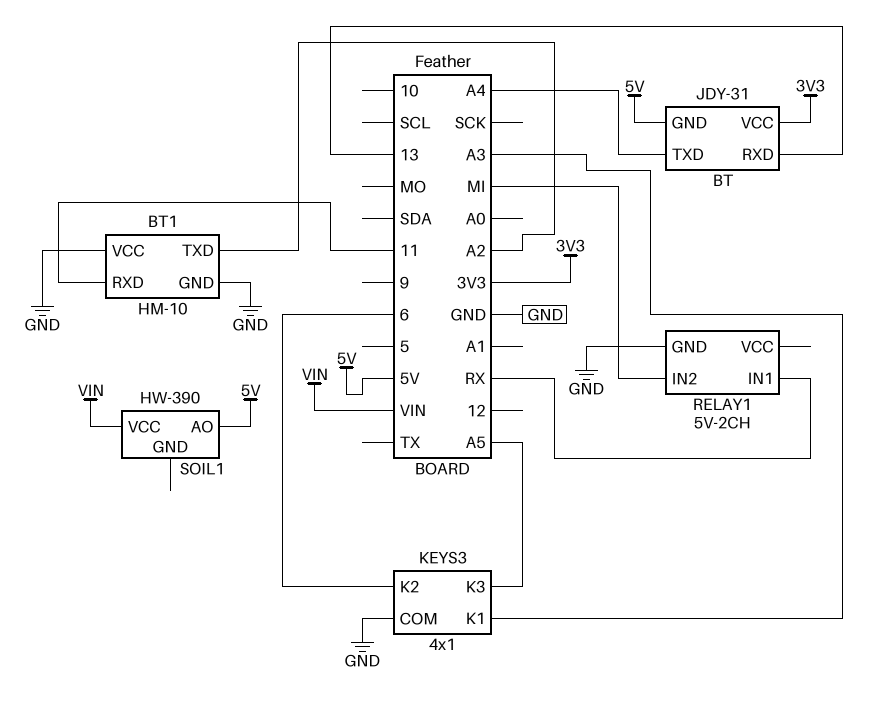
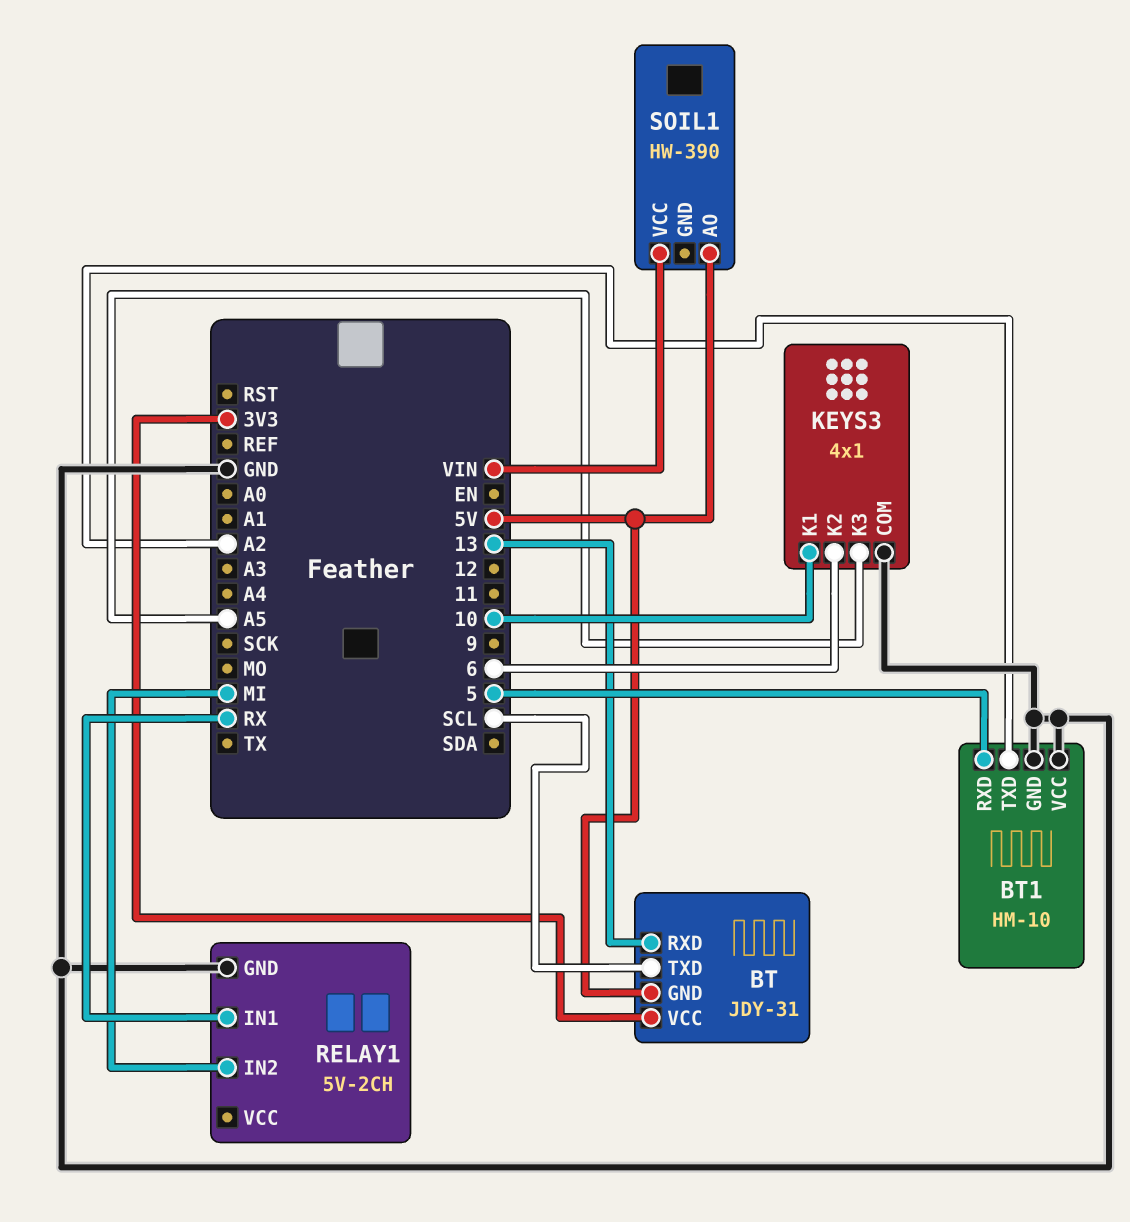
BT pin TXD: A4 -> SCL
BT1 pin RXD: 11 -> 5
KEYS3 pin K1: A3 -> 10

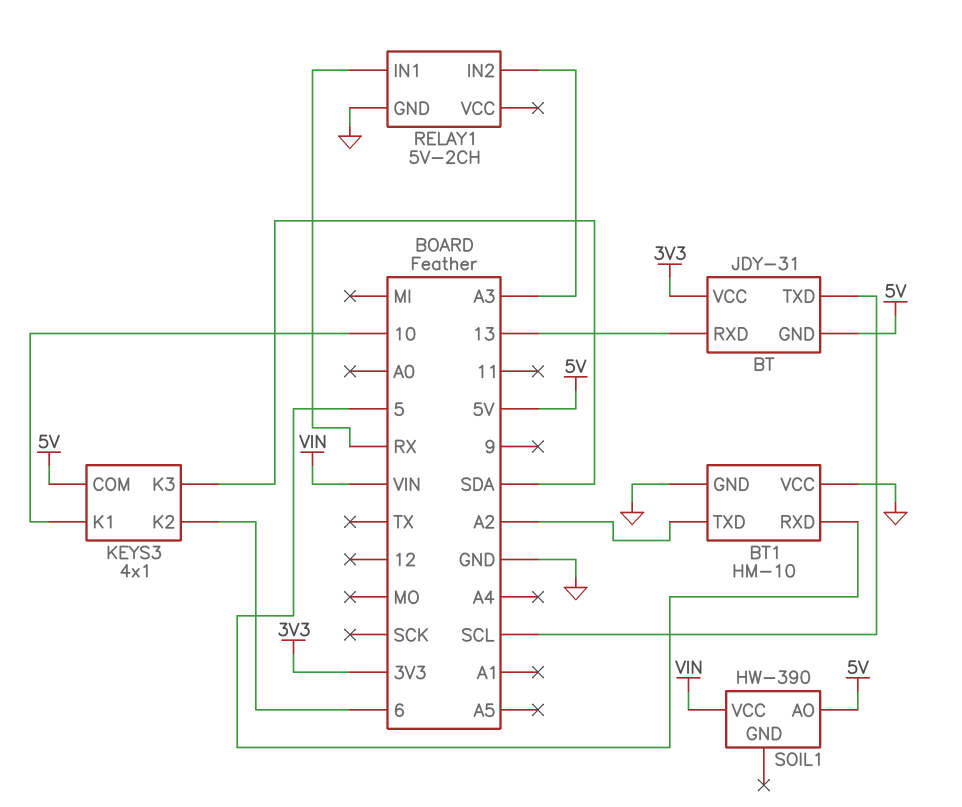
KEYS3 pin COM: GND -> 5V
KEYS3 pin K3: A5 -> SDA
RELAY1 pin IN2: MI -> A3

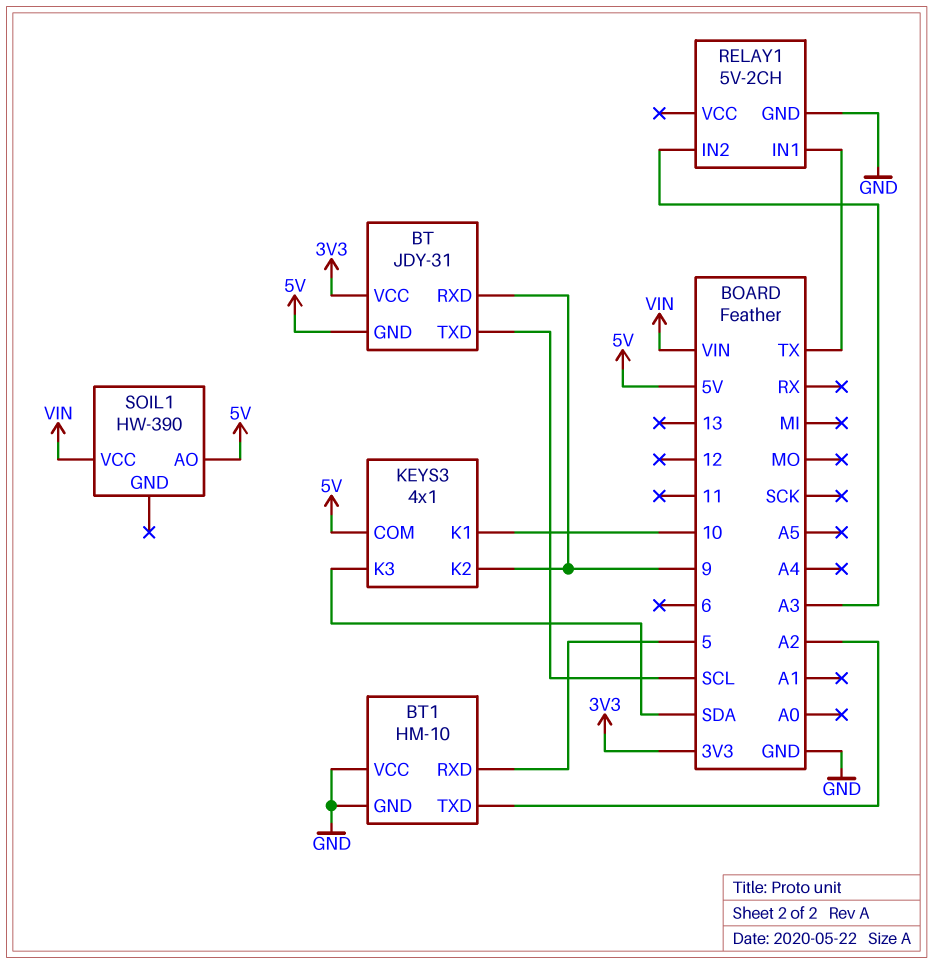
BT pin RXD: 13 -> 9
KEYS3 pin K2: 6 -> 9
RELAY1 pin IN1: RX -> TX

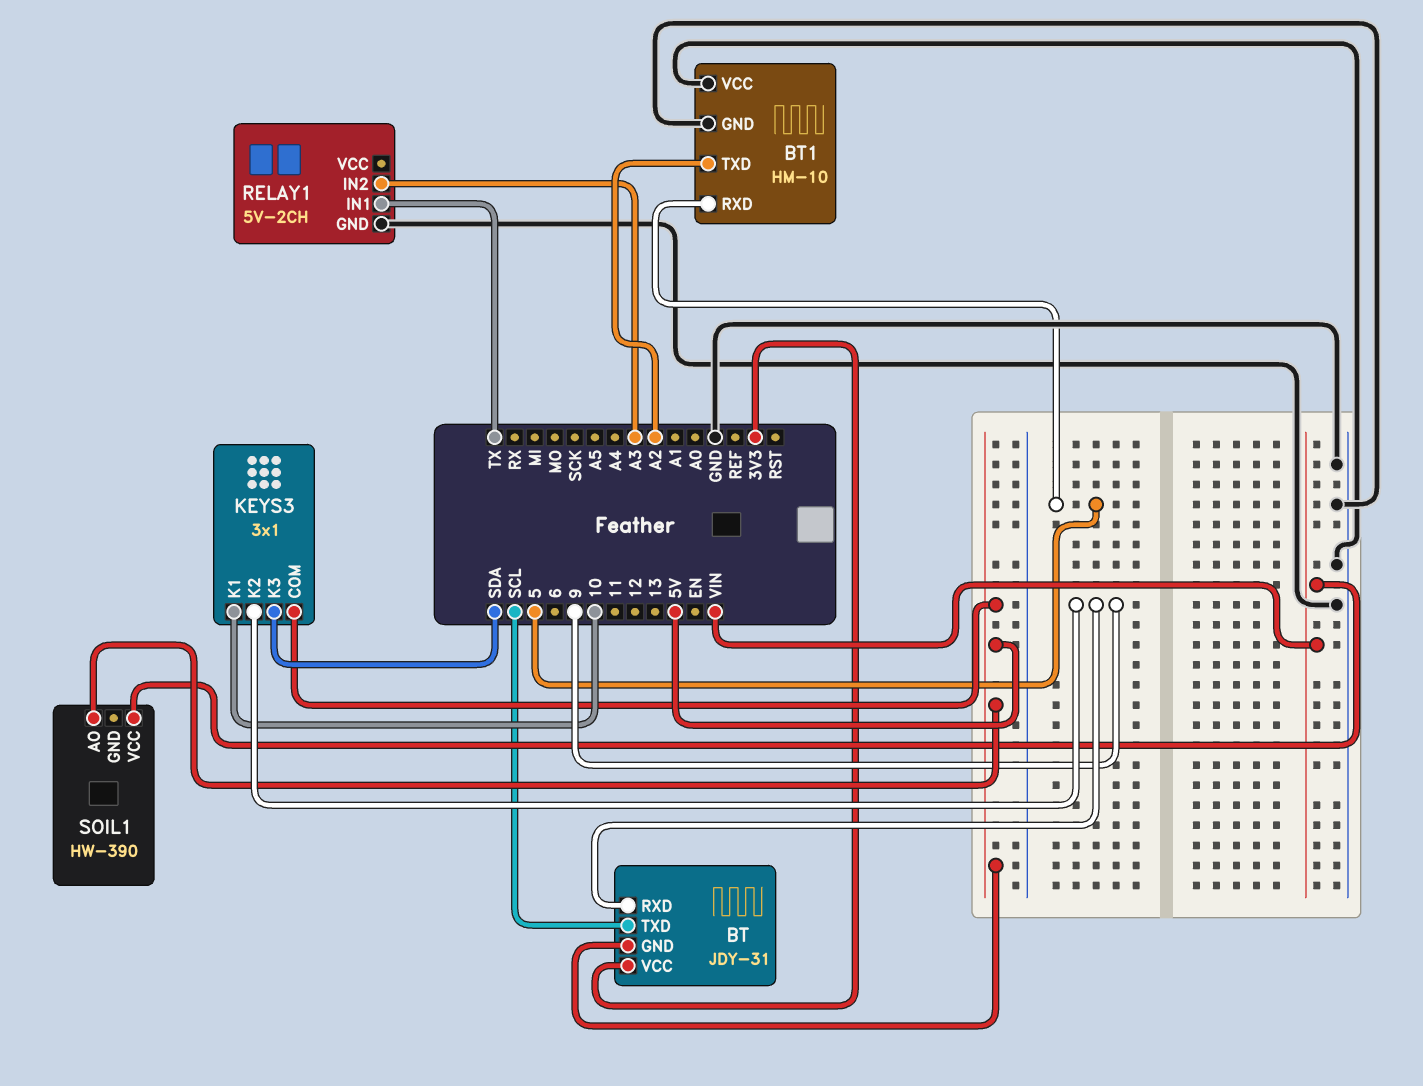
KEYS3: 4x1 -> 3x1

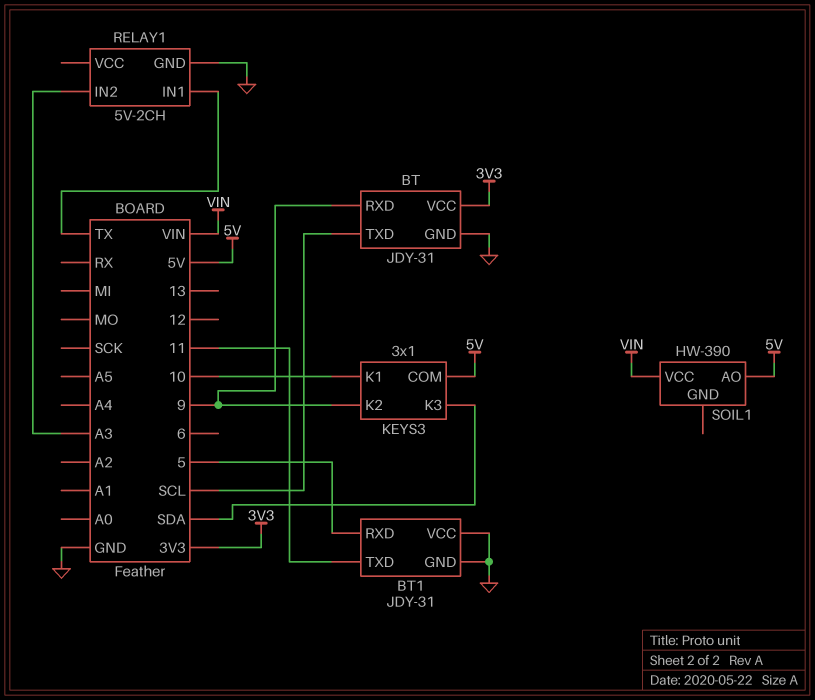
BT pin GND: 5V -> GND
BT1: HM-10 -> JDY-31
BT1 pin TXD: A2 -> 11

